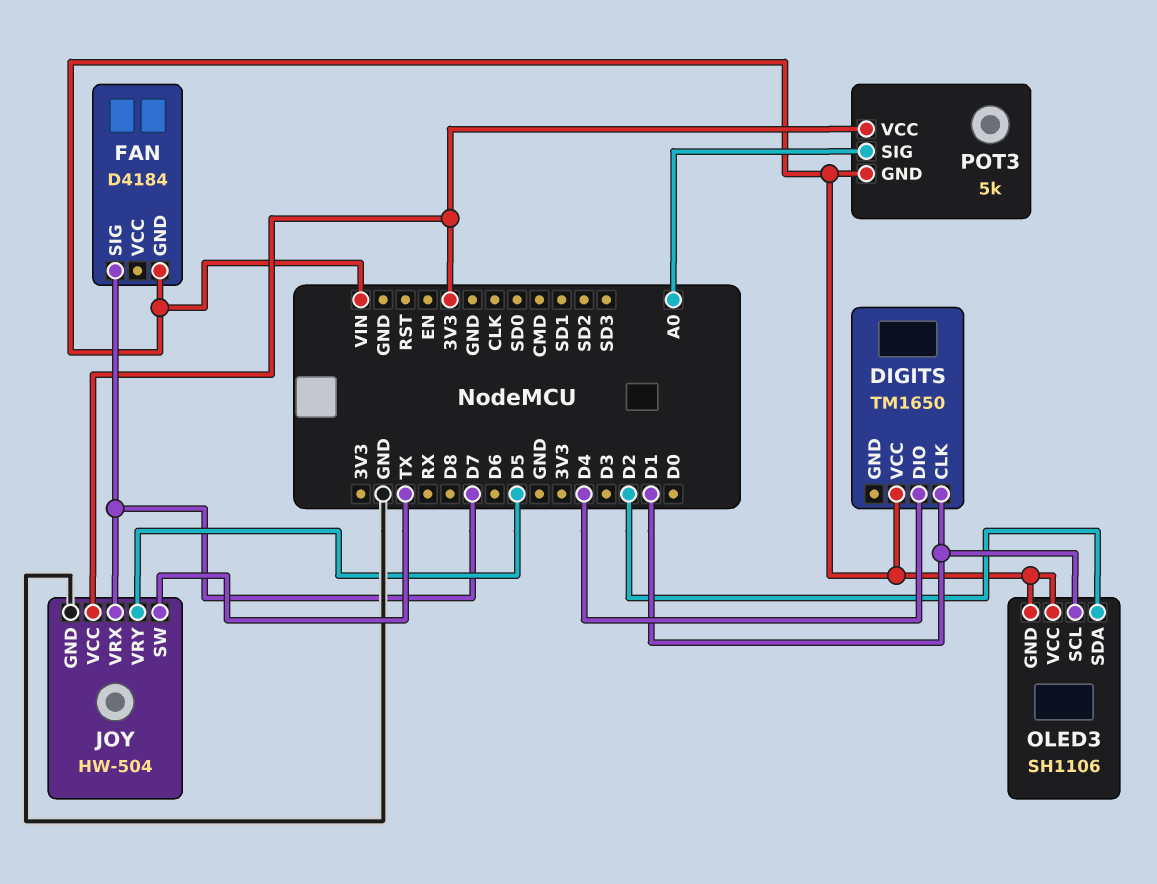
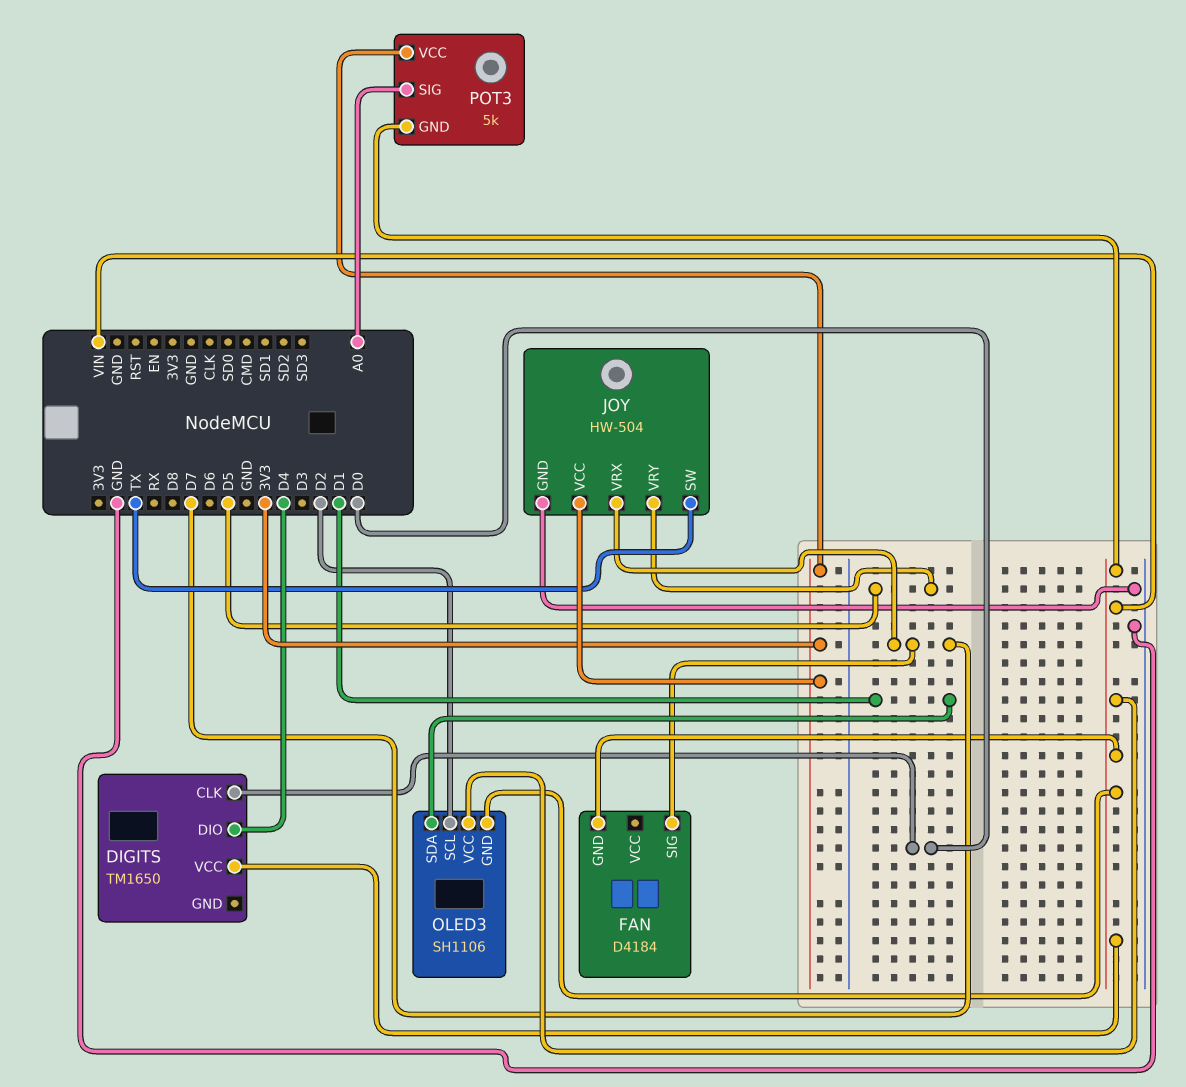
DIGITS pin CLK: D1 -> D0
OLED3 pin SCL: D1 -> D2
OLED3 pin SDA: D2 -> D1

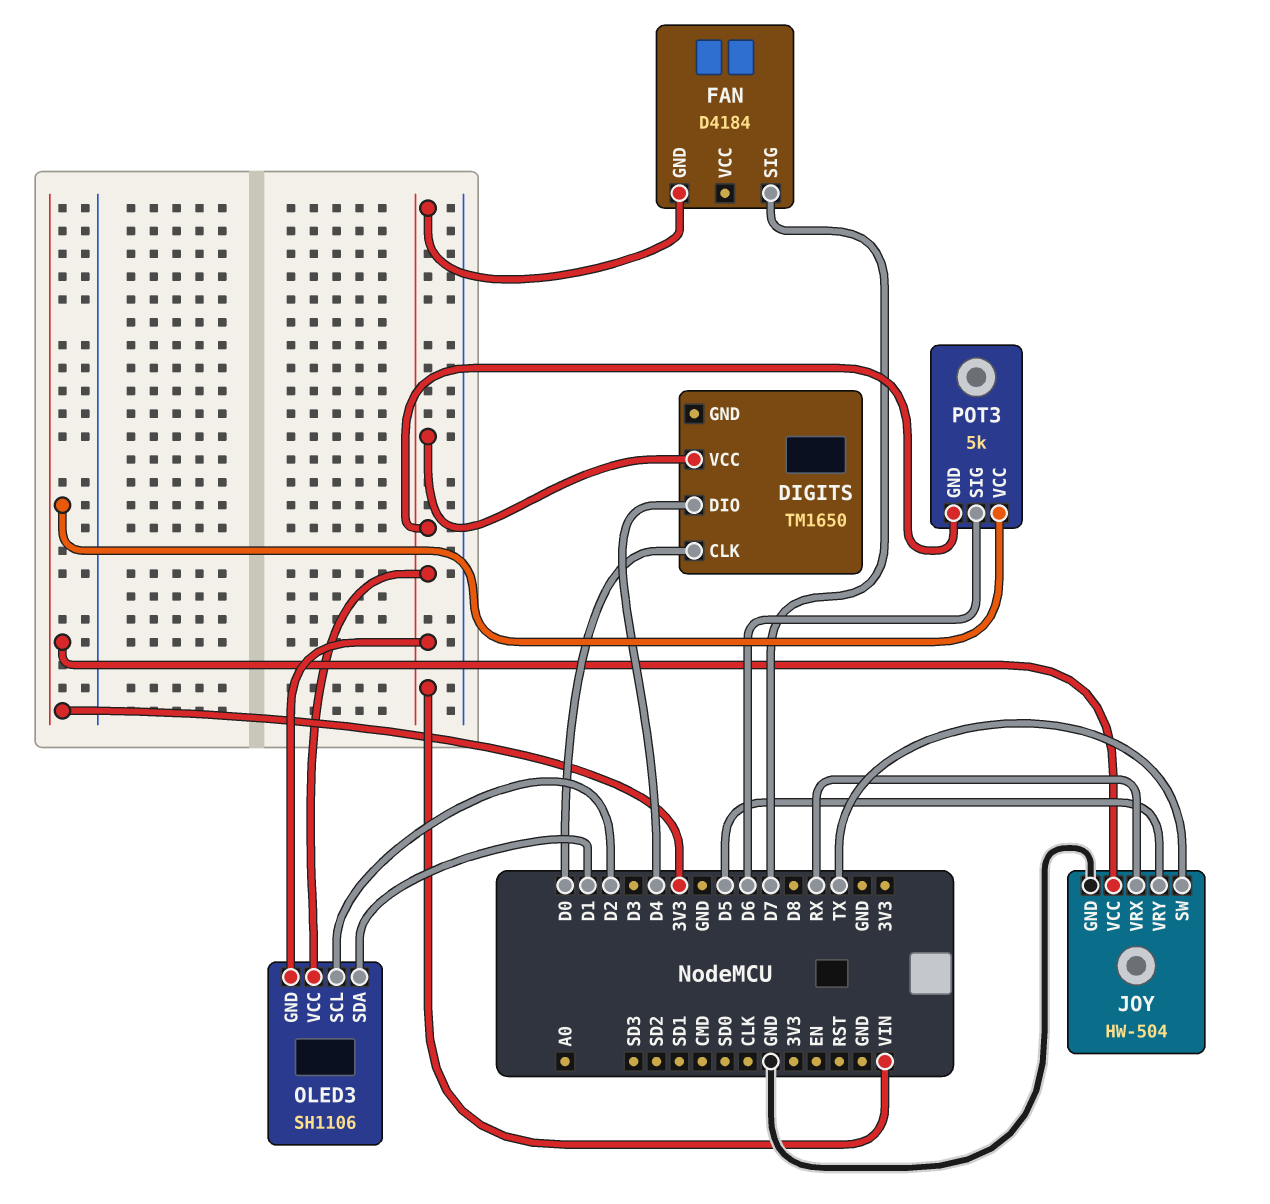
JOY pin VRX: D7 -> RX
POT3 pin SIG: A0 -> D6

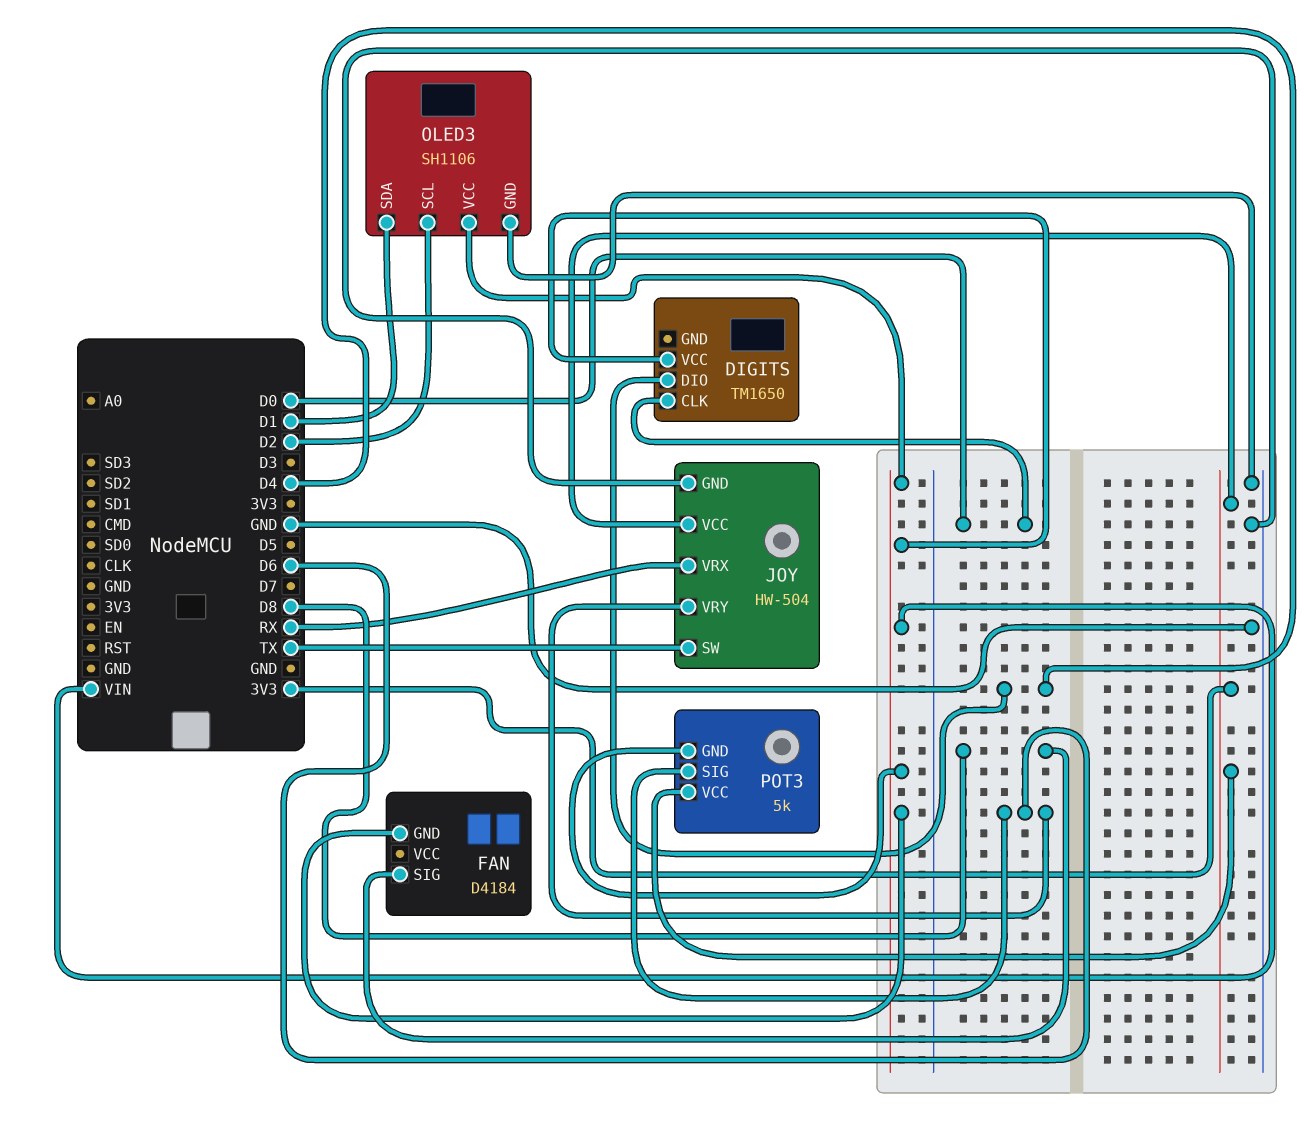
FAN pin SIG: D7 -> D8
JOY pin VRY: D5 -> D6
OLED3 pin GND: VIN -> GND

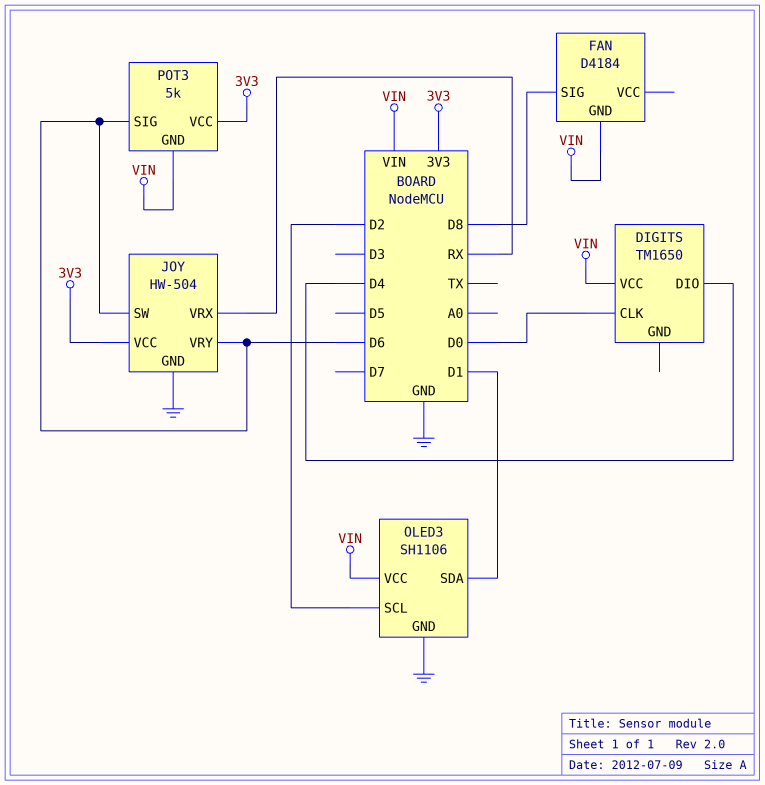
JOY pin SW: TX -> D6

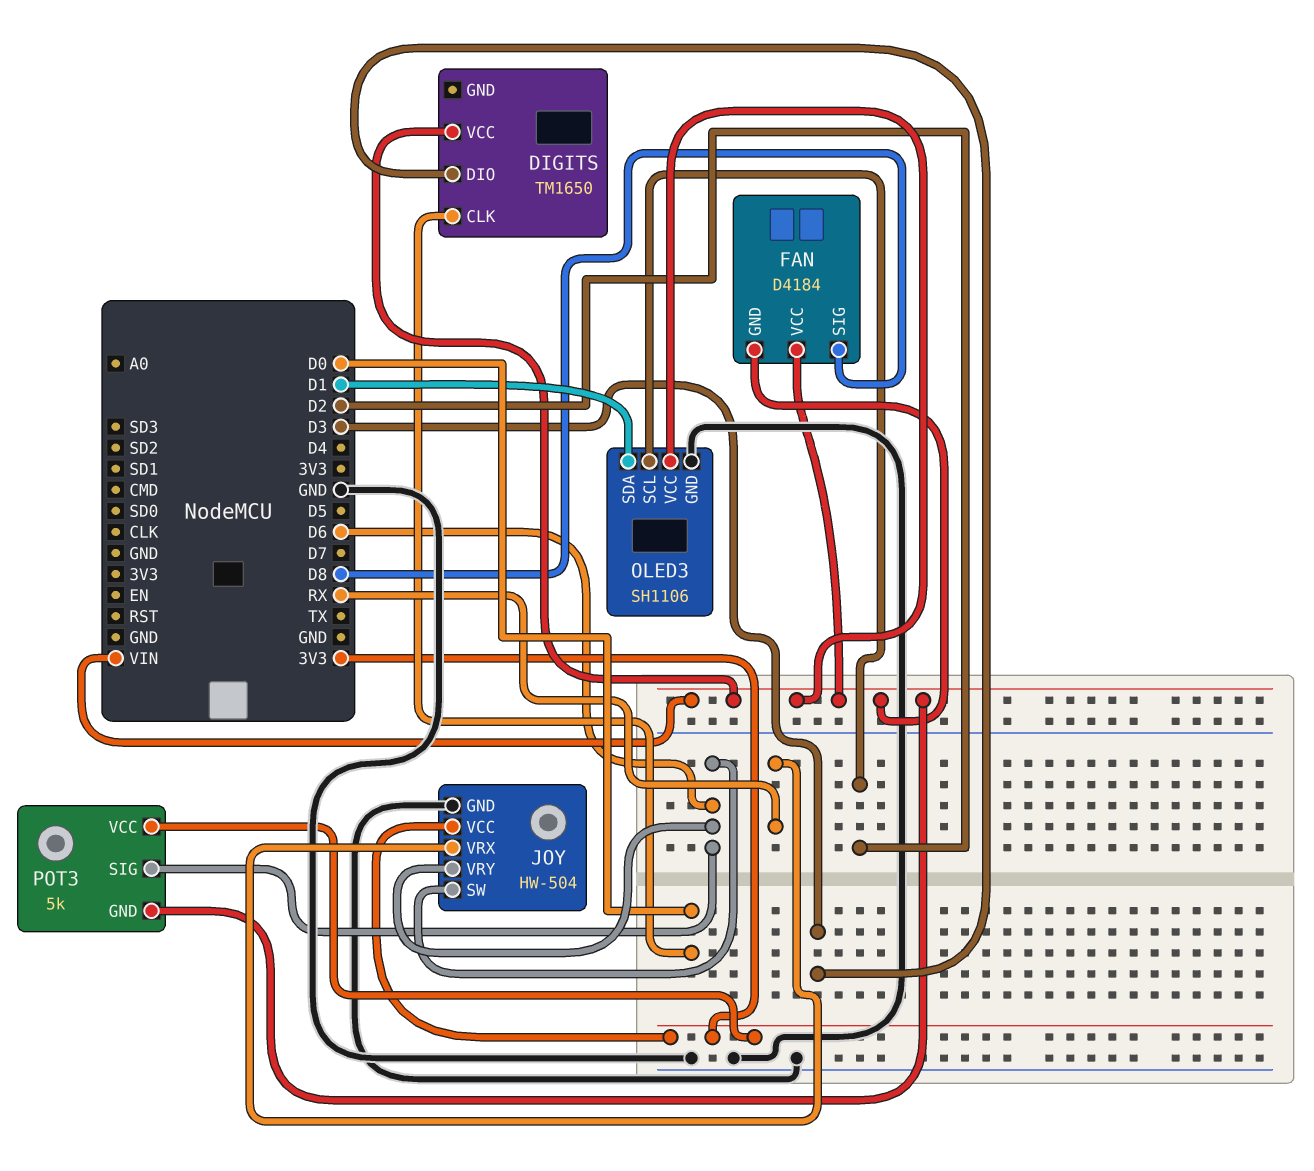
DIGITS pin DIO: D4 -> D3
FAN pin VCC: none -> VIN

